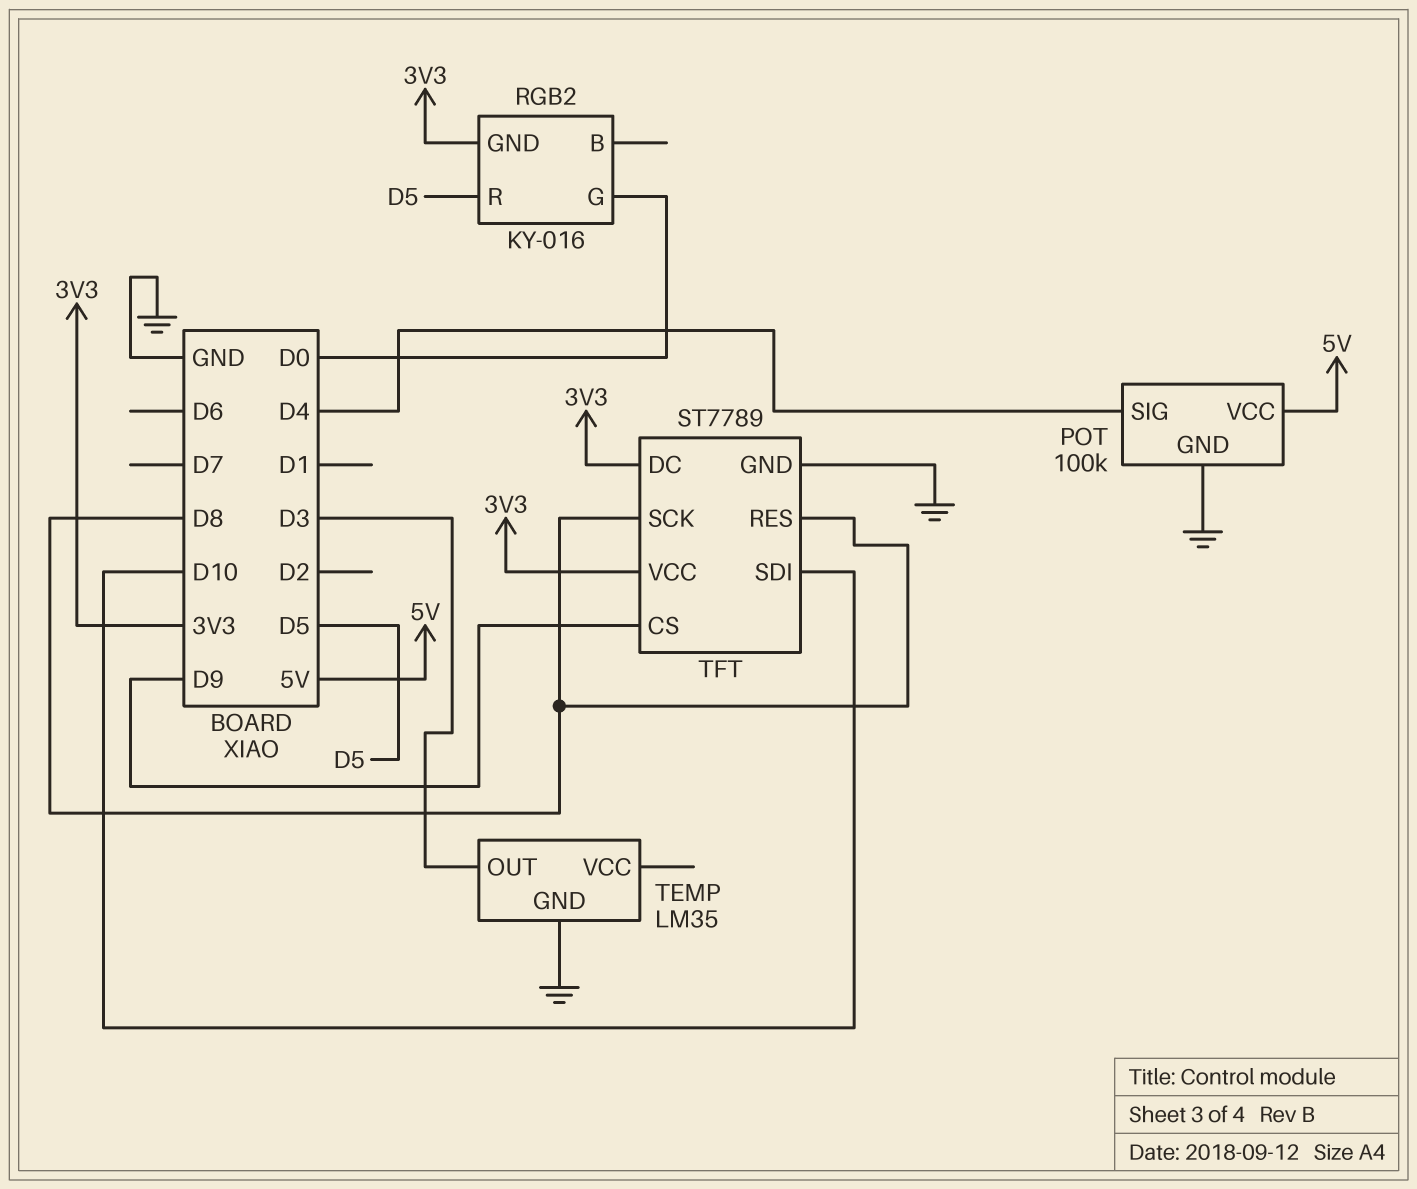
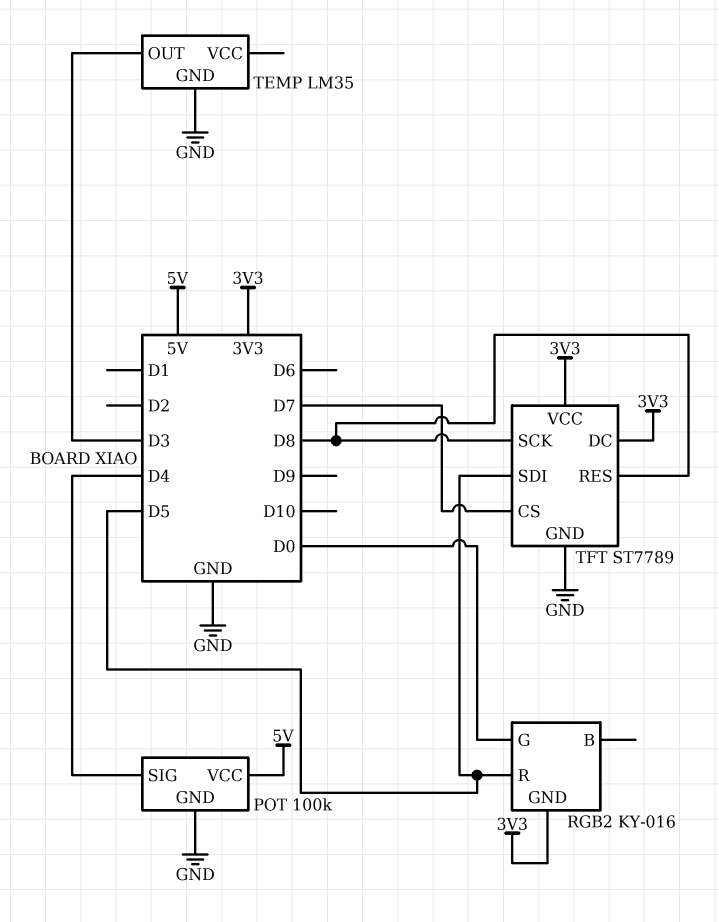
TFT pin CS: D9 -> D7
TFT pin SDI: D10 -> D5

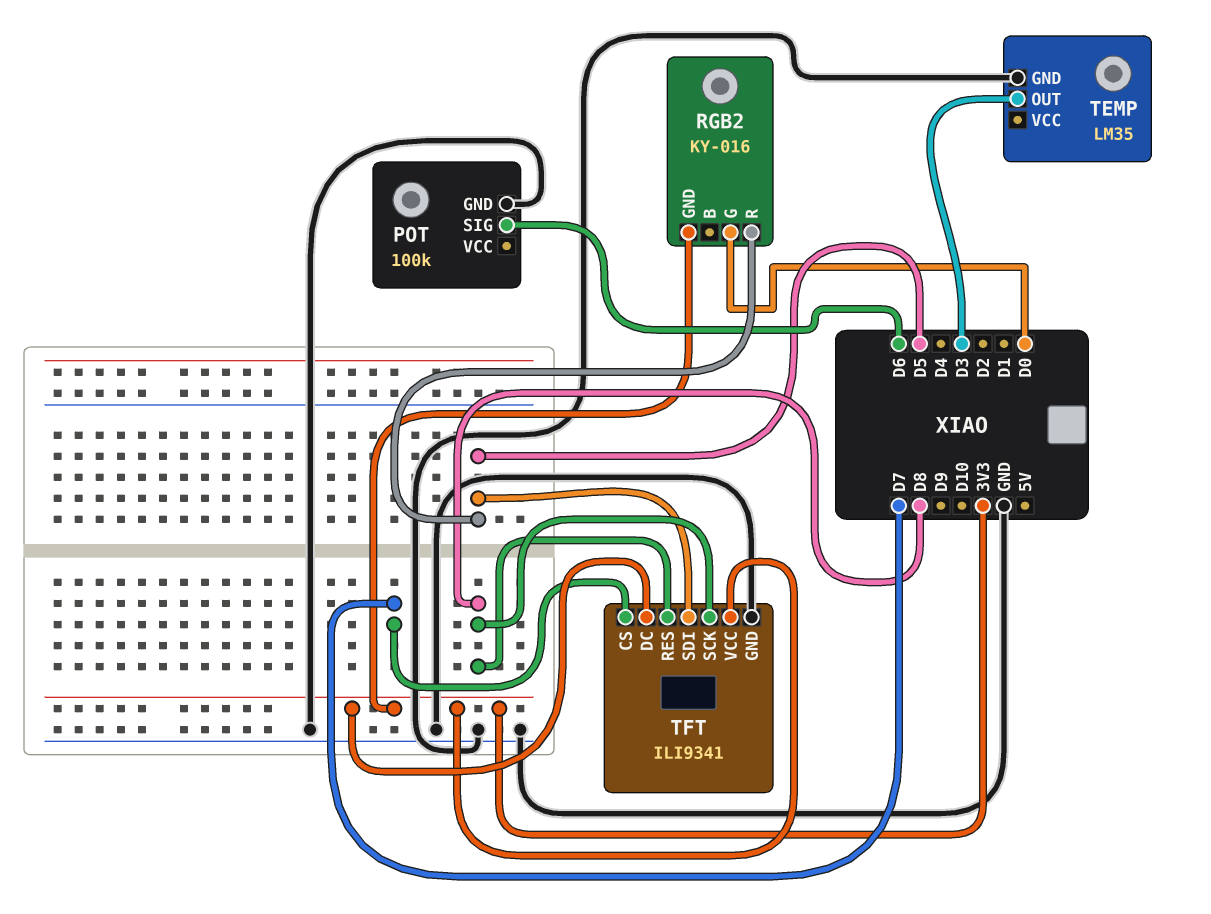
POT pin SIG: D4 -> D6
POT pin VCC: 5V -> none
TFT: ST7789 -> ILI9341

